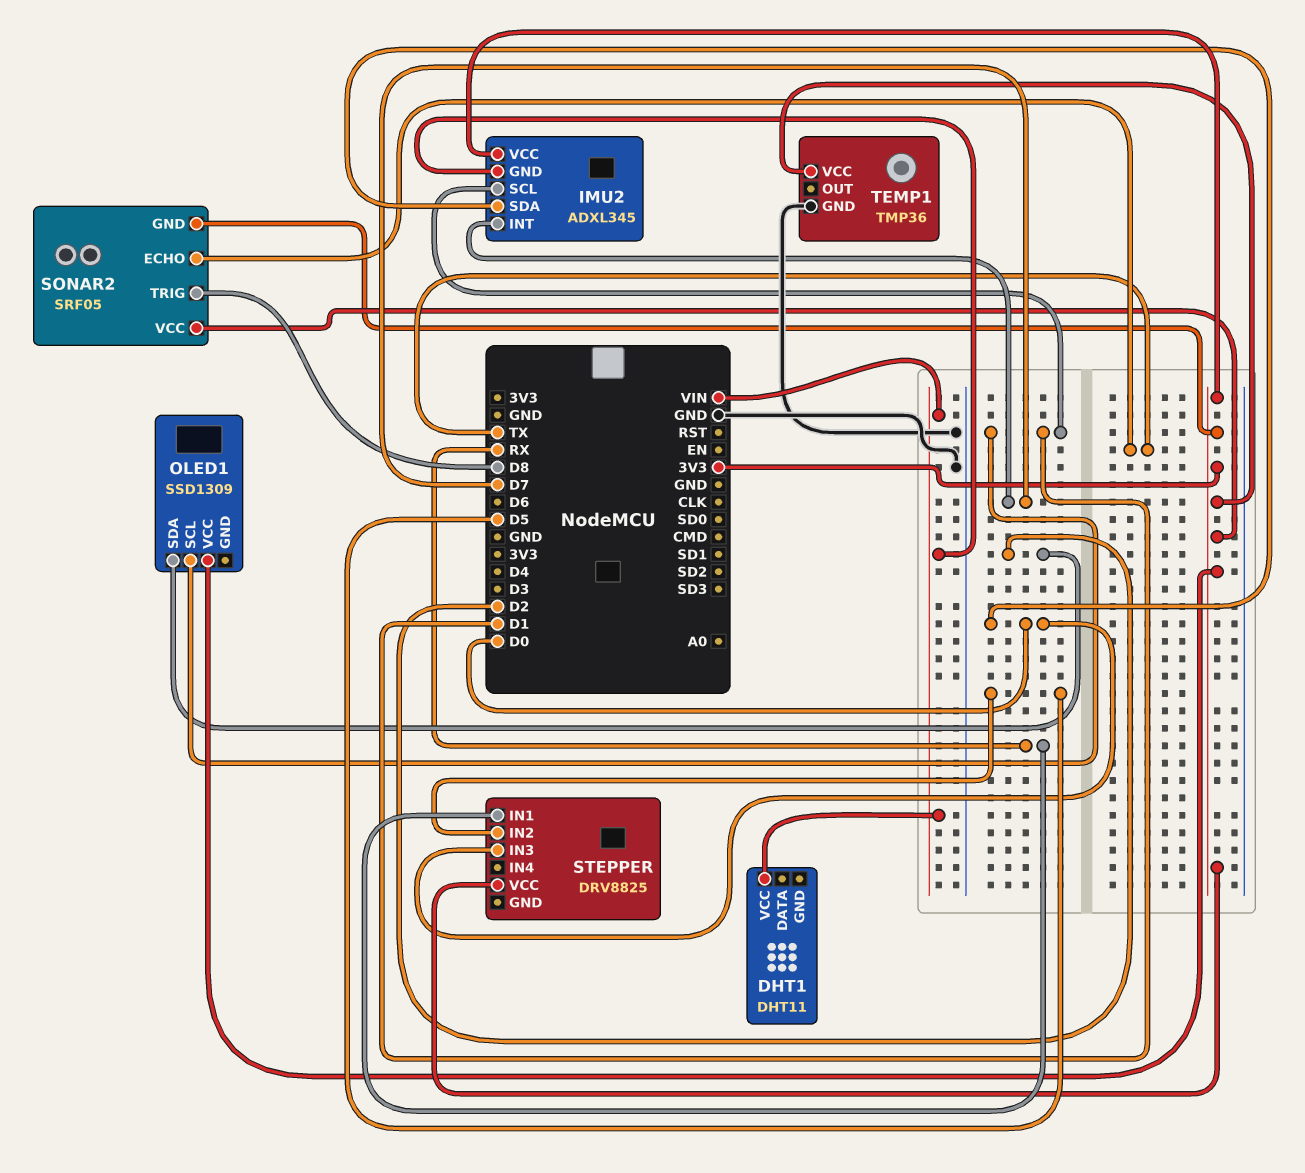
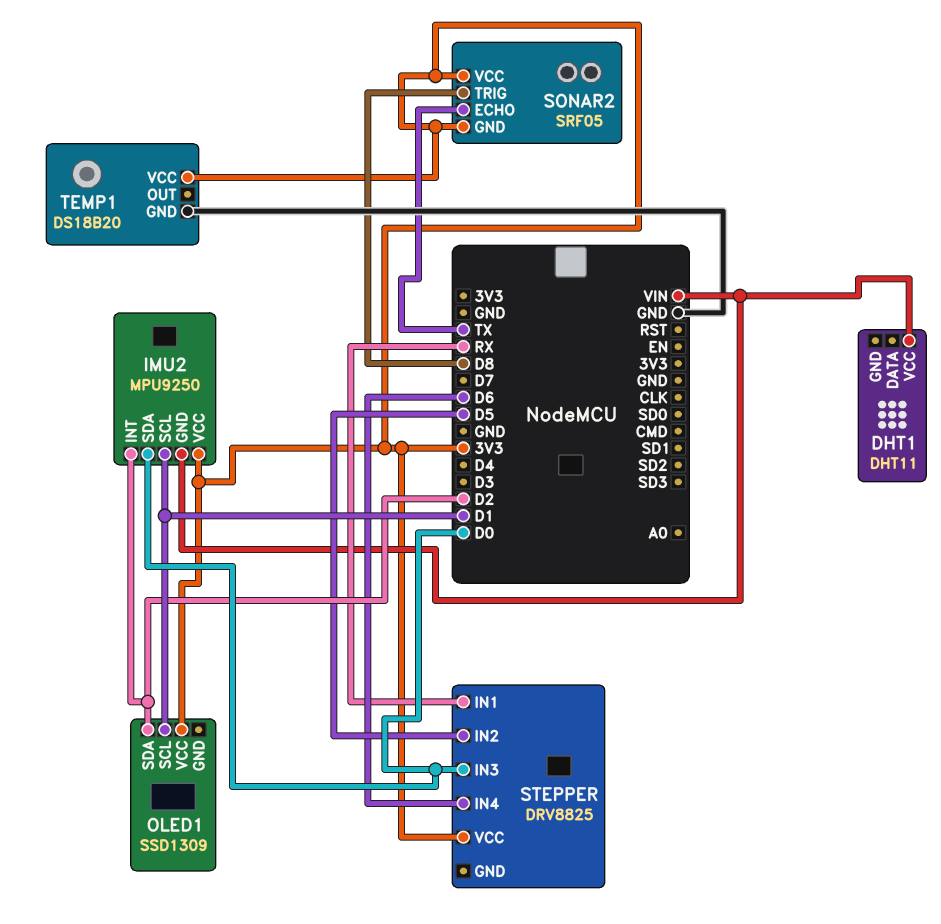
IMU2: ADXL345 -> MPU9250
IMU2 pin INT: D7 -> D2
STEPPER pin IN4: none -> D6
TEMP1: TMP36 -> DS18B20

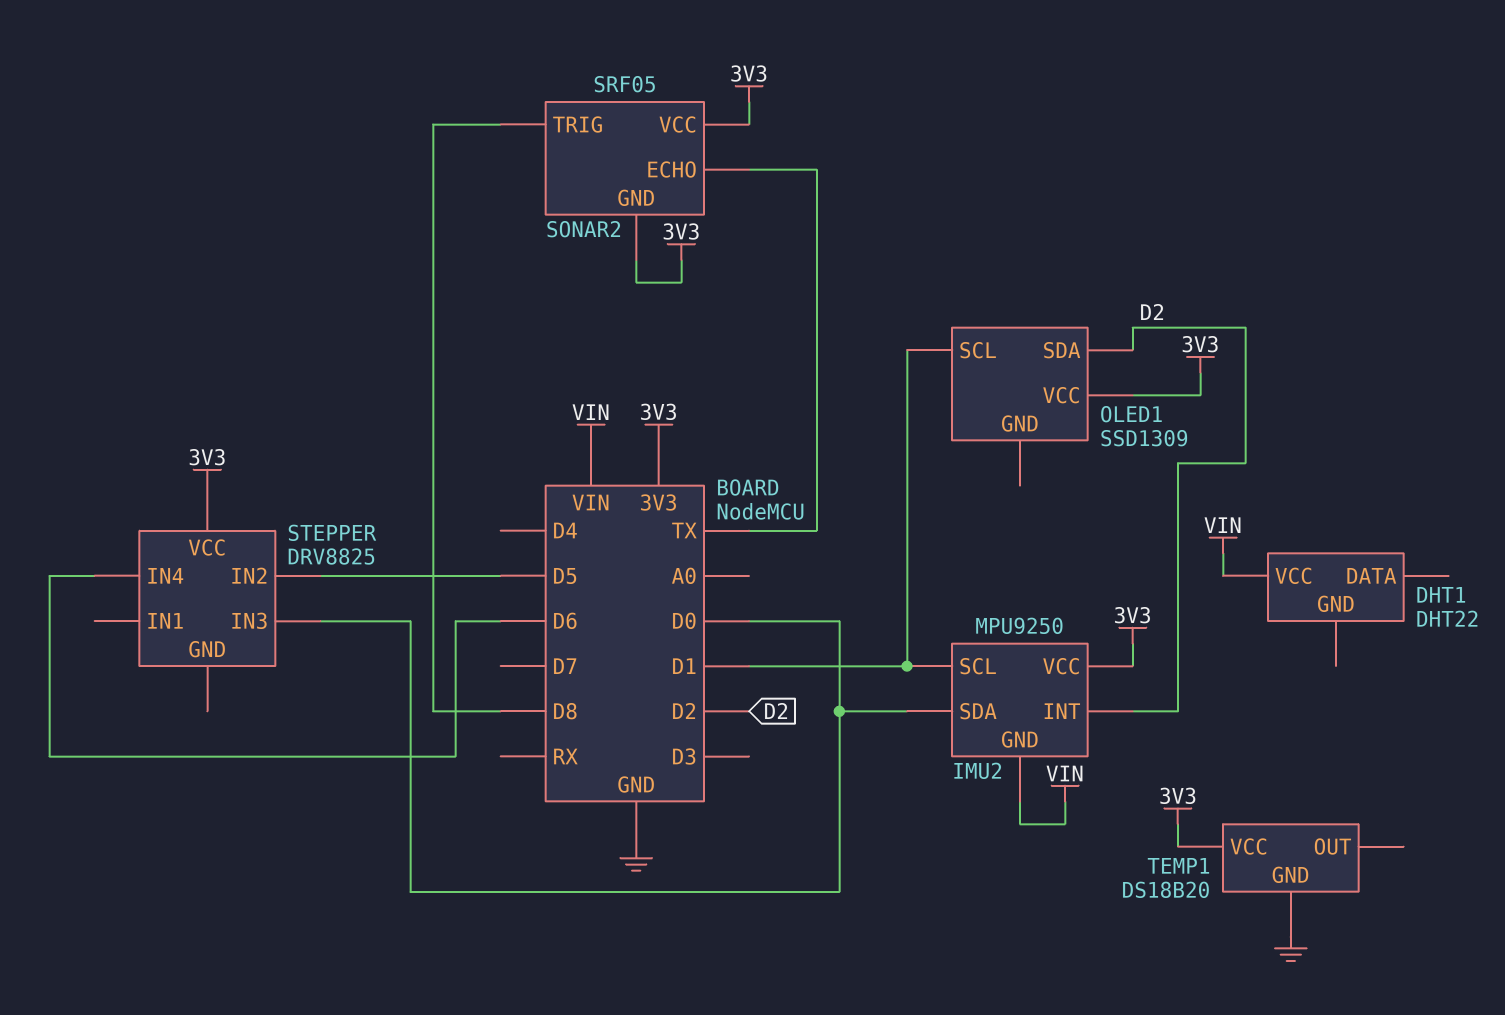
DHT1: DHT11 -> DHT22
STEPPER pin IN1: RX -> none

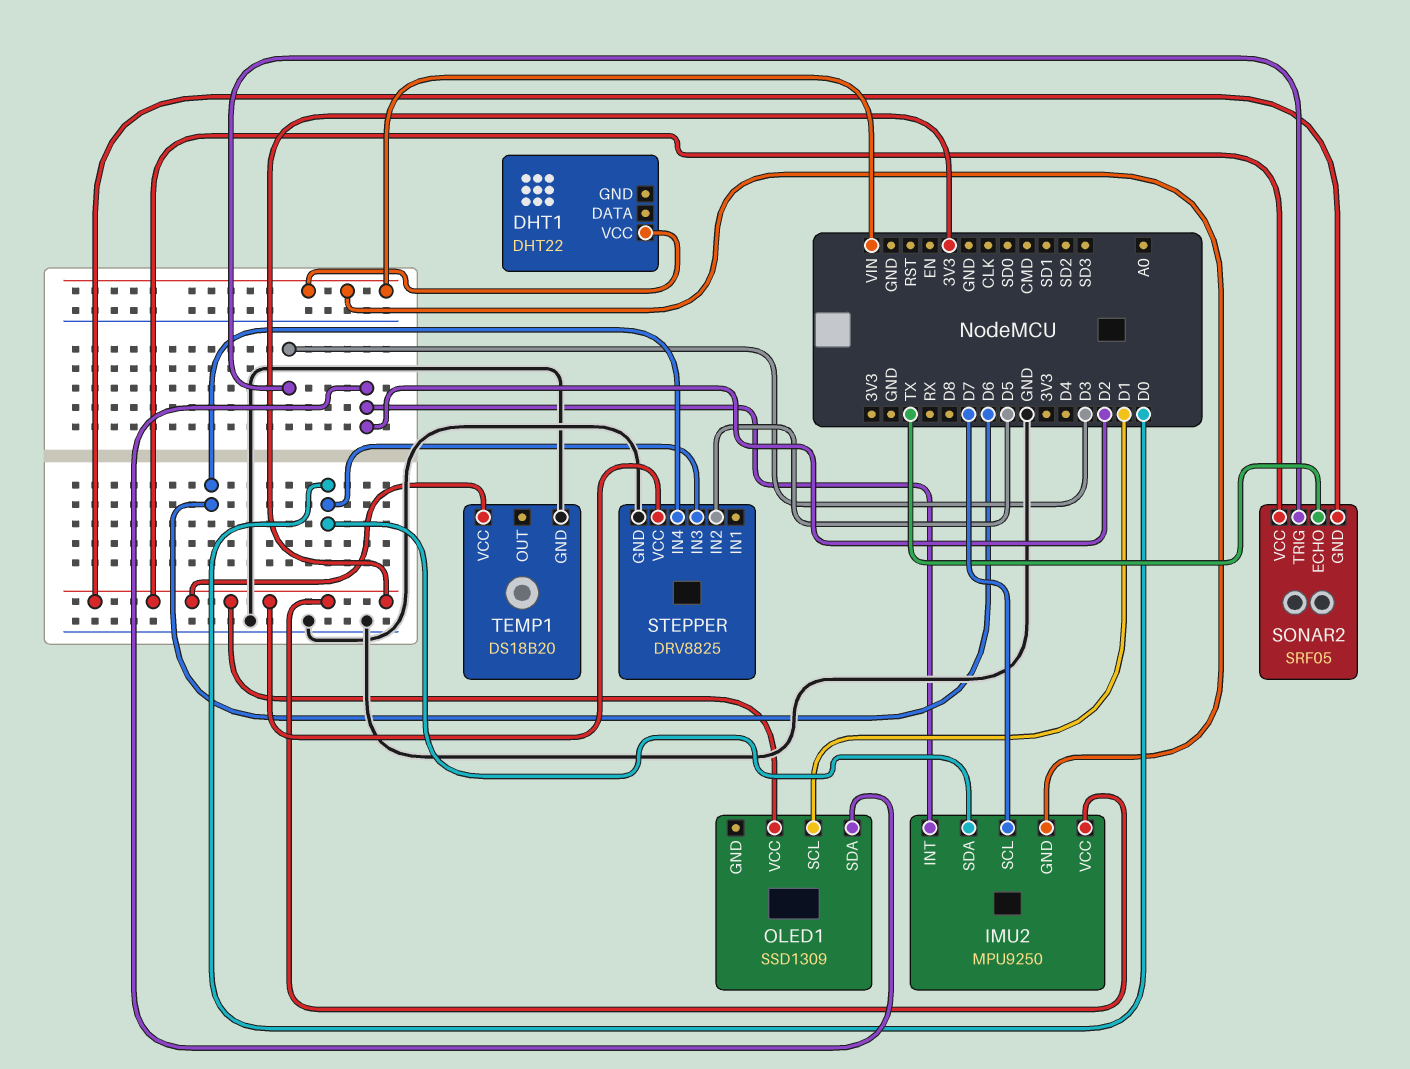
IMU2 pin SCL: D1 -> D7
SONAR2 pin TRIG: D8 -> D3
STEPPER pin GND: none -> GND

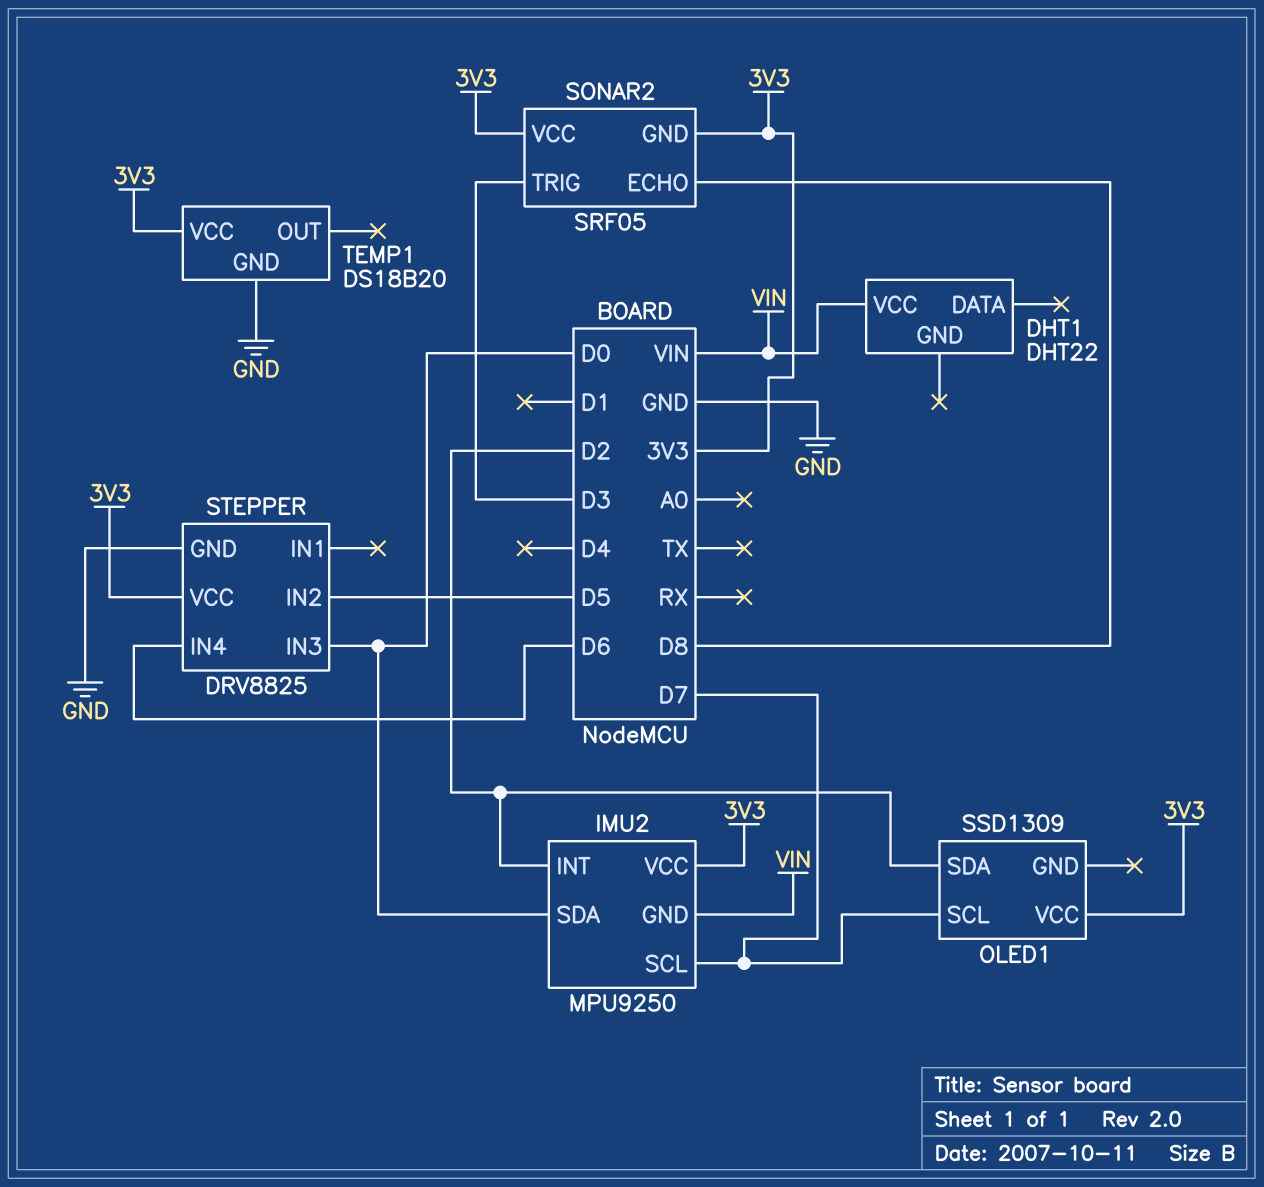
OLED1 pin SCL: D1 -> D7
SONAR2 pin ECHO: TX -> D8

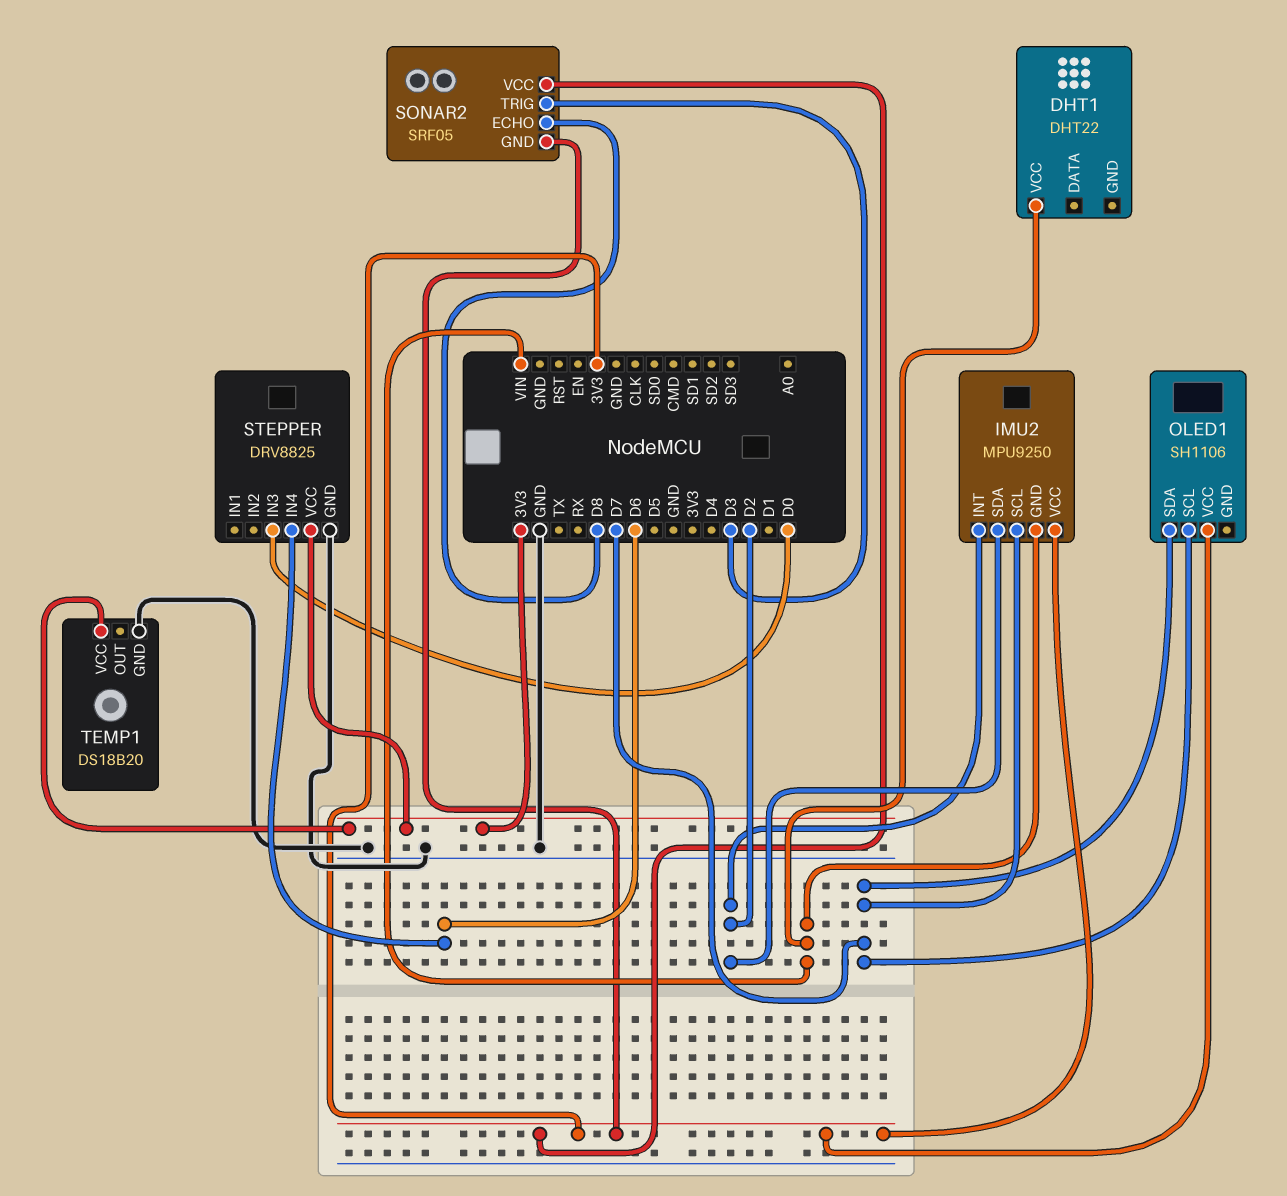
IMU2 pin SDA: D0 -> D2
OLED1: SSD1309 -> SH1106
OLED1 pin SDA: D2 -> D7
STEPPER pin IN2: D5 -> none

